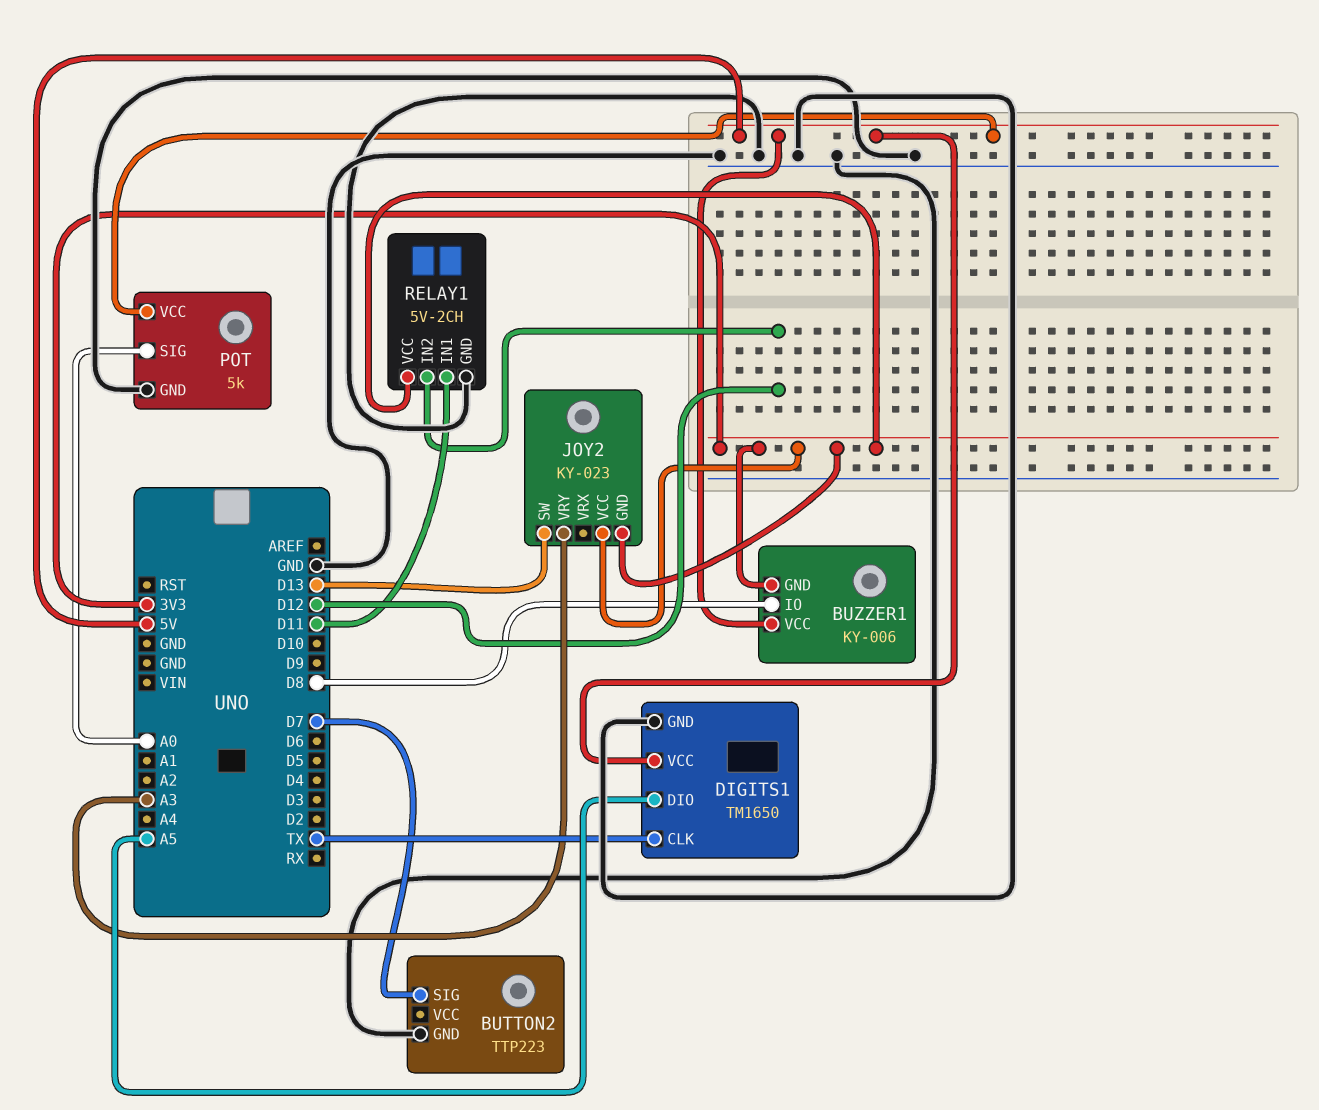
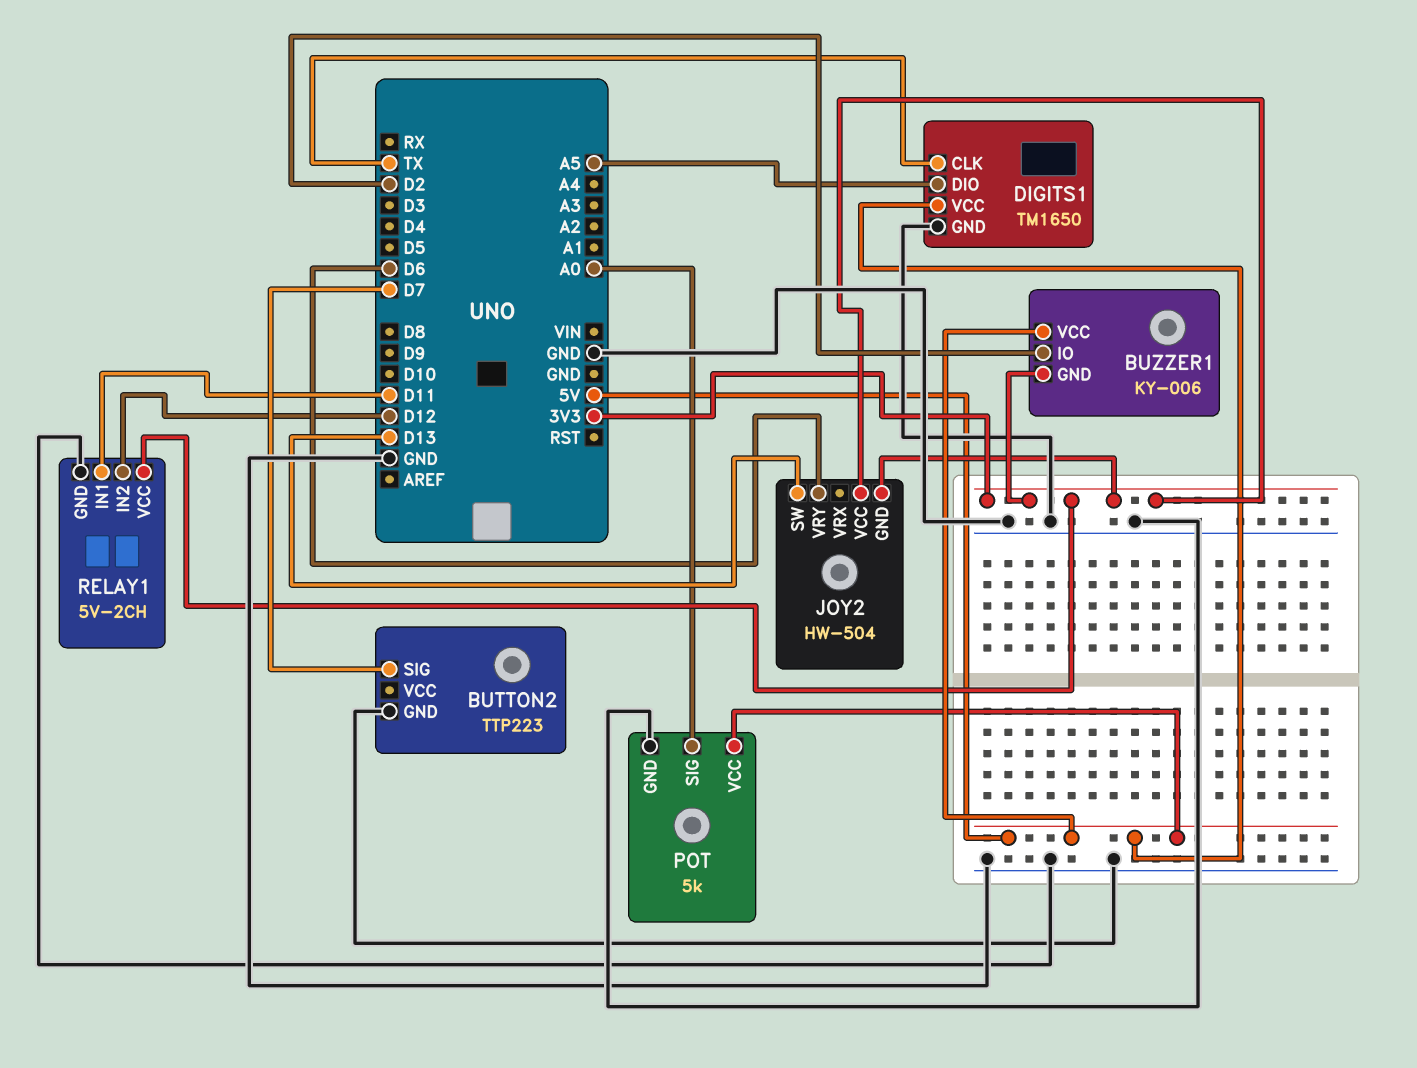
BUZZER1 pin IO: D8 -> D2
JOY2: KY-023 -> HW-504
JOY2 pin VRY: A3 -> D6

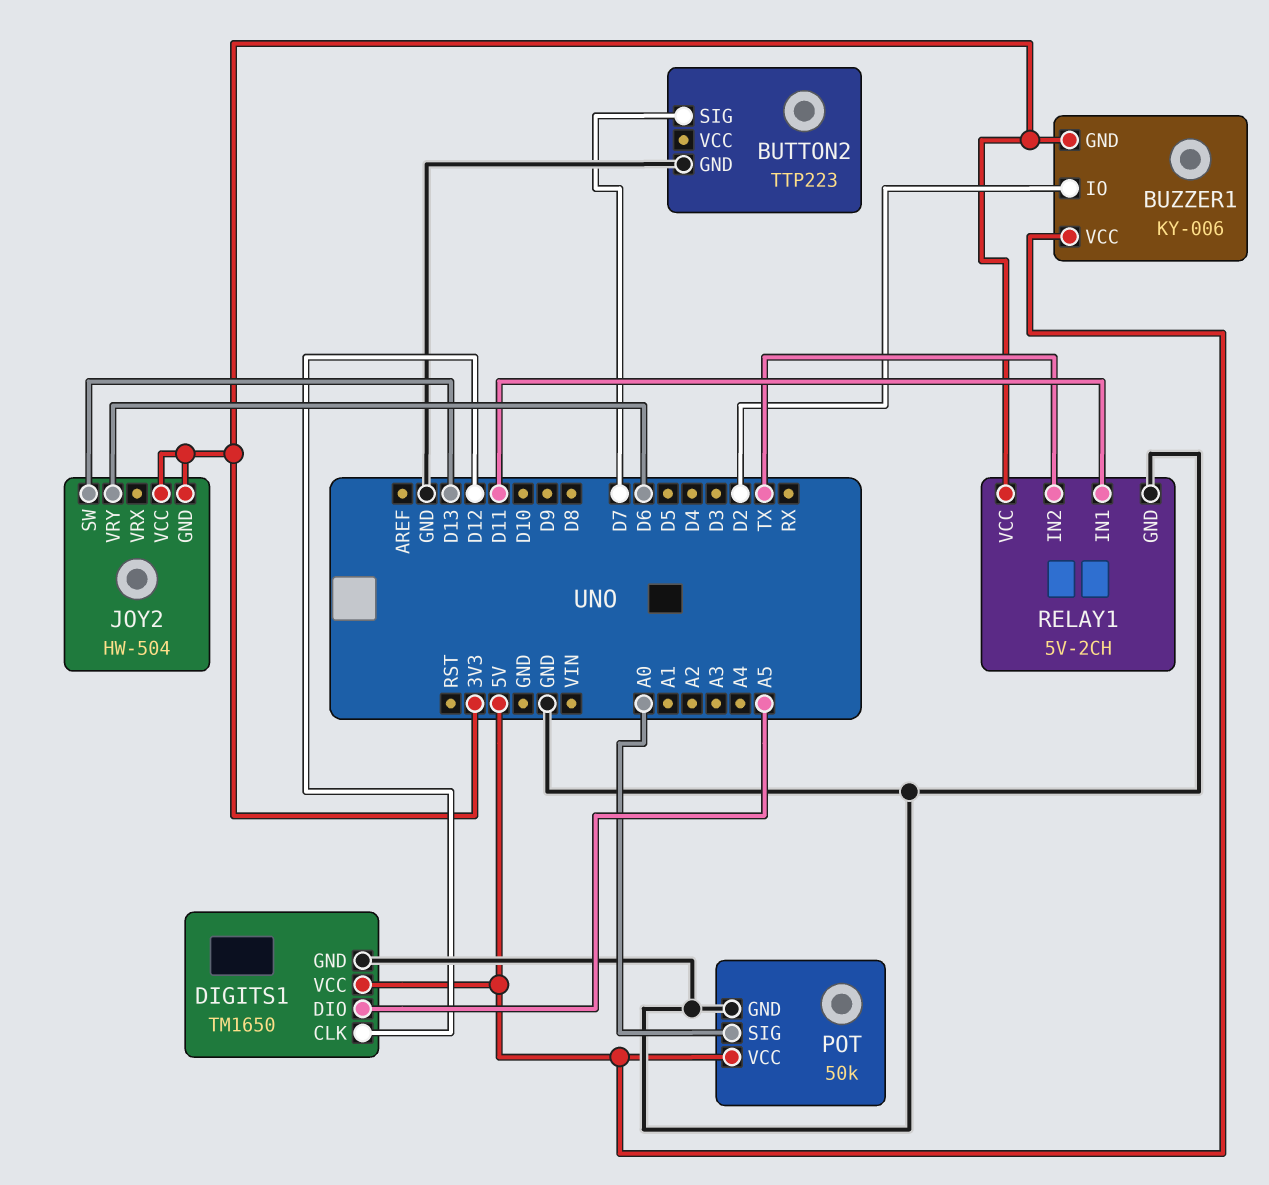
DIGITS1 pin CLK: TX -> D12
POT: 5k -> 50k
RELAY1 pin IN2: D12 -> TX

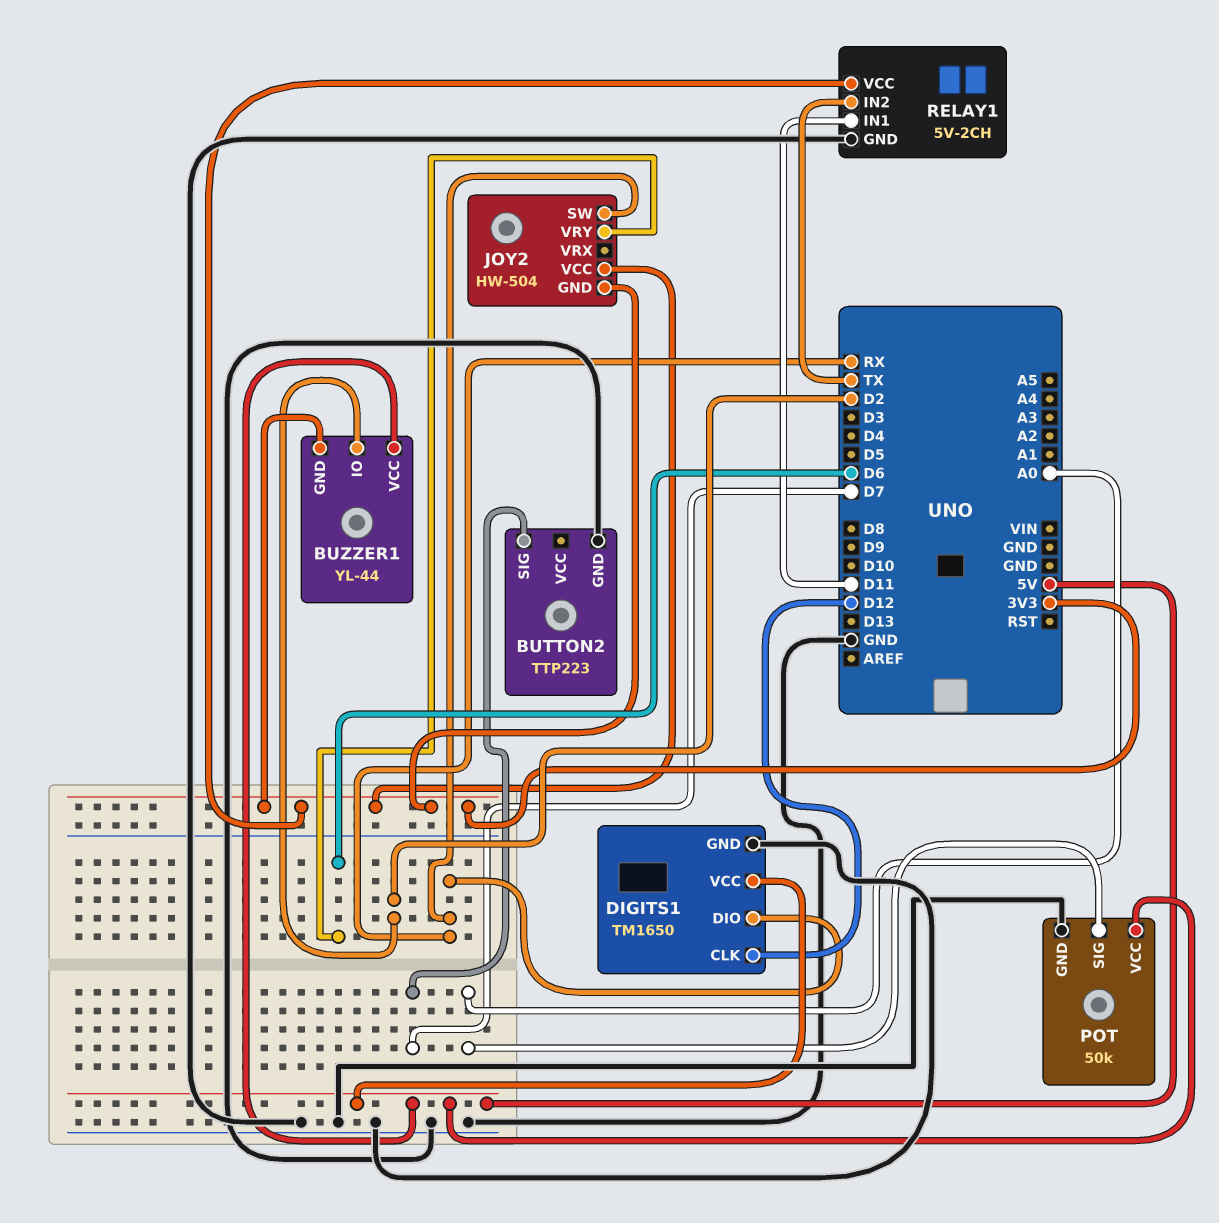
BUZZER1: KY-006 -> YL-44
DIGITS1 pin DIO: A5 -> RX
JOY2 pin SW: D13 -> RX

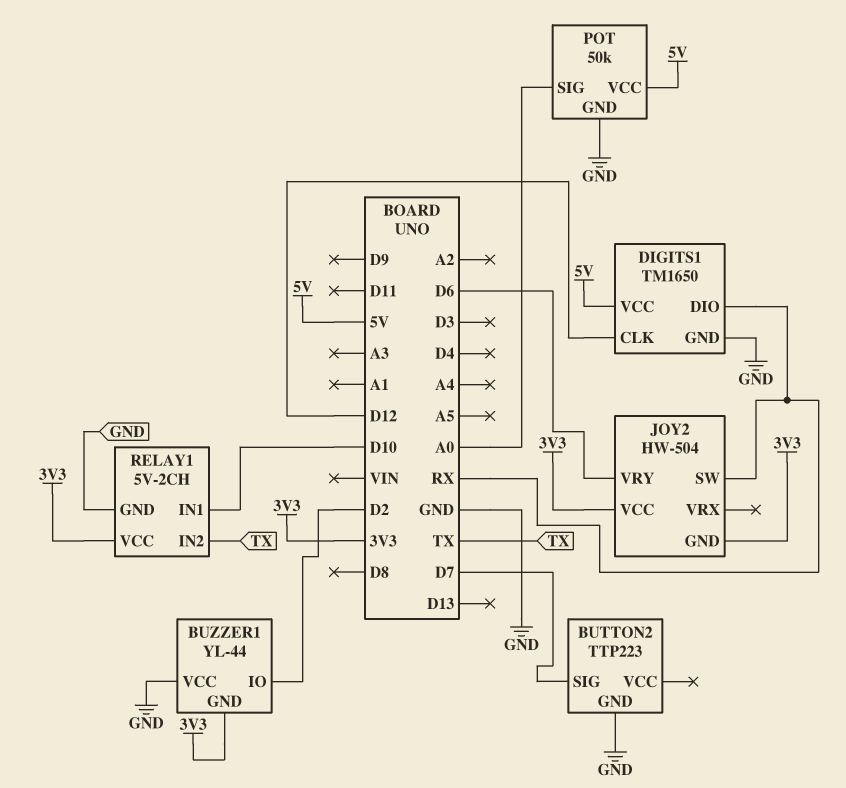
BUZZER1 pin VCC: 5V -> GND
RELAY1 pin IN1: D11 -> D10

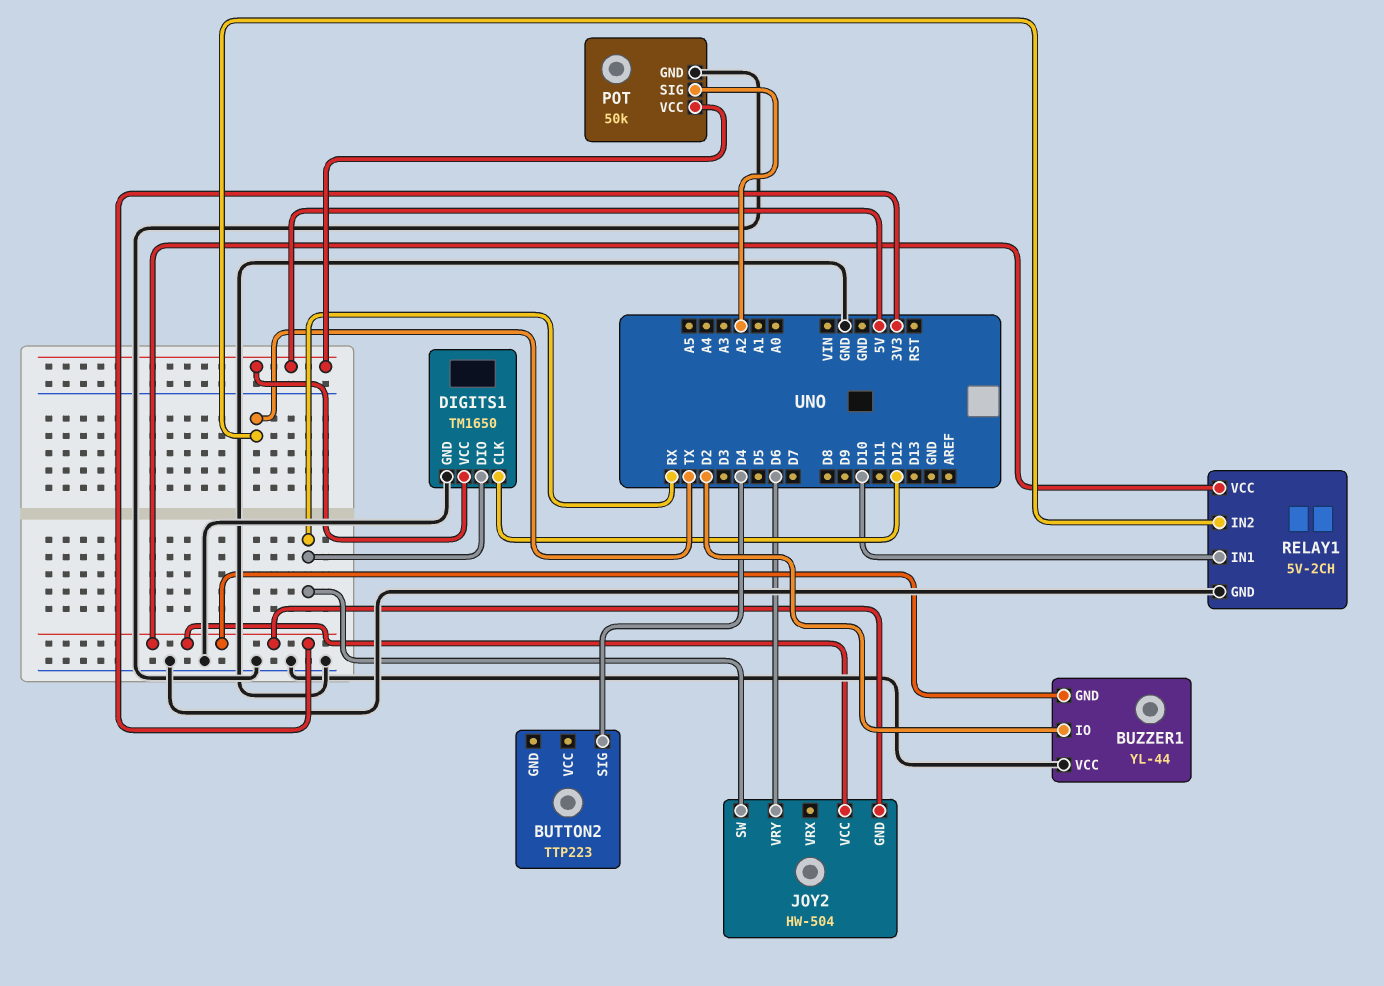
BUTTON2 pin GND: GND -> none
BUTTON2 pin SIG: D7 -> D4
POT pin SIG: A0 -> A2

